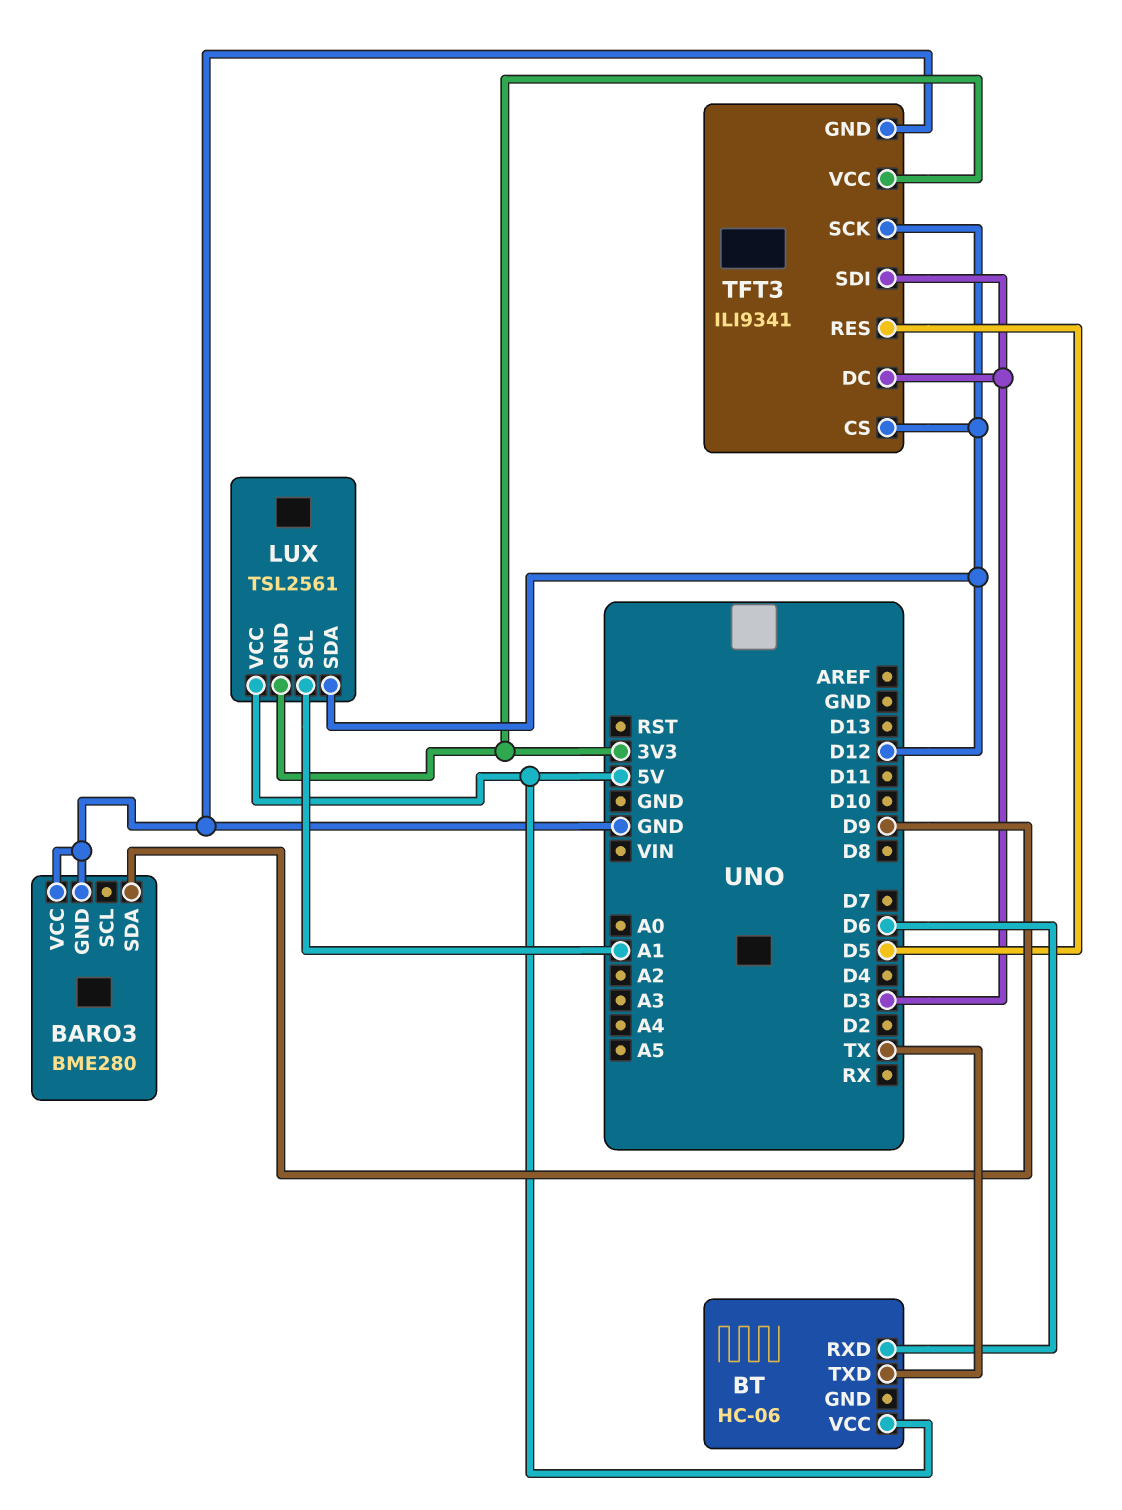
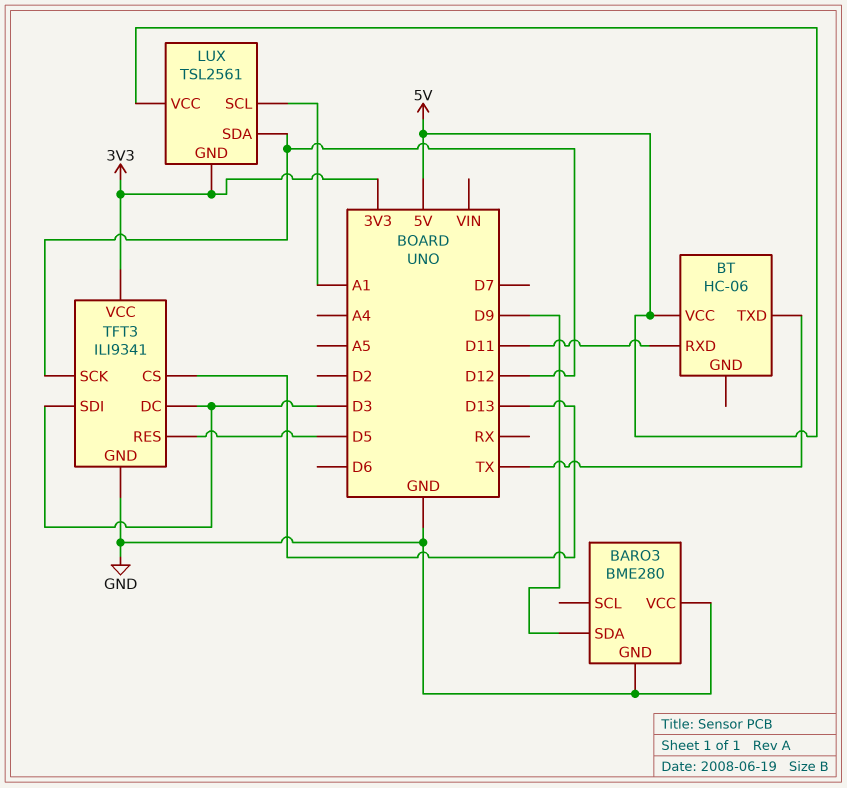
BT pin RXD: D6 -> D11
TFT3 pin CS: D12 -> D13

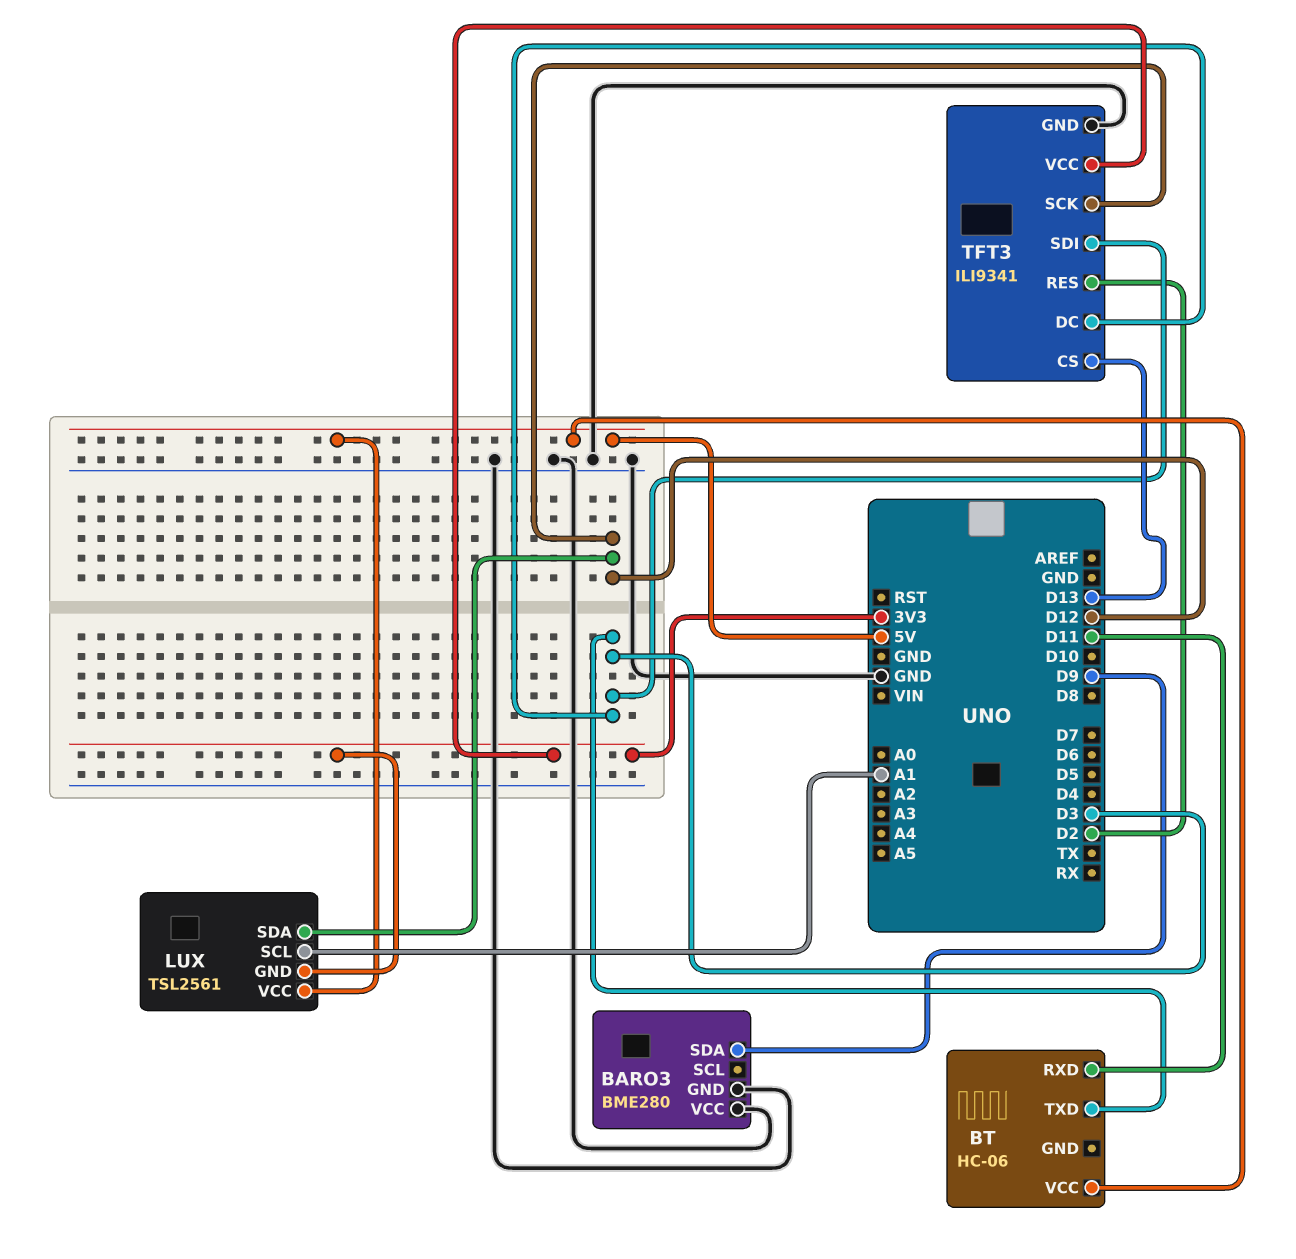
BT pin TXD: TX -> D3
TFT3 pin RES: D5 -> D2

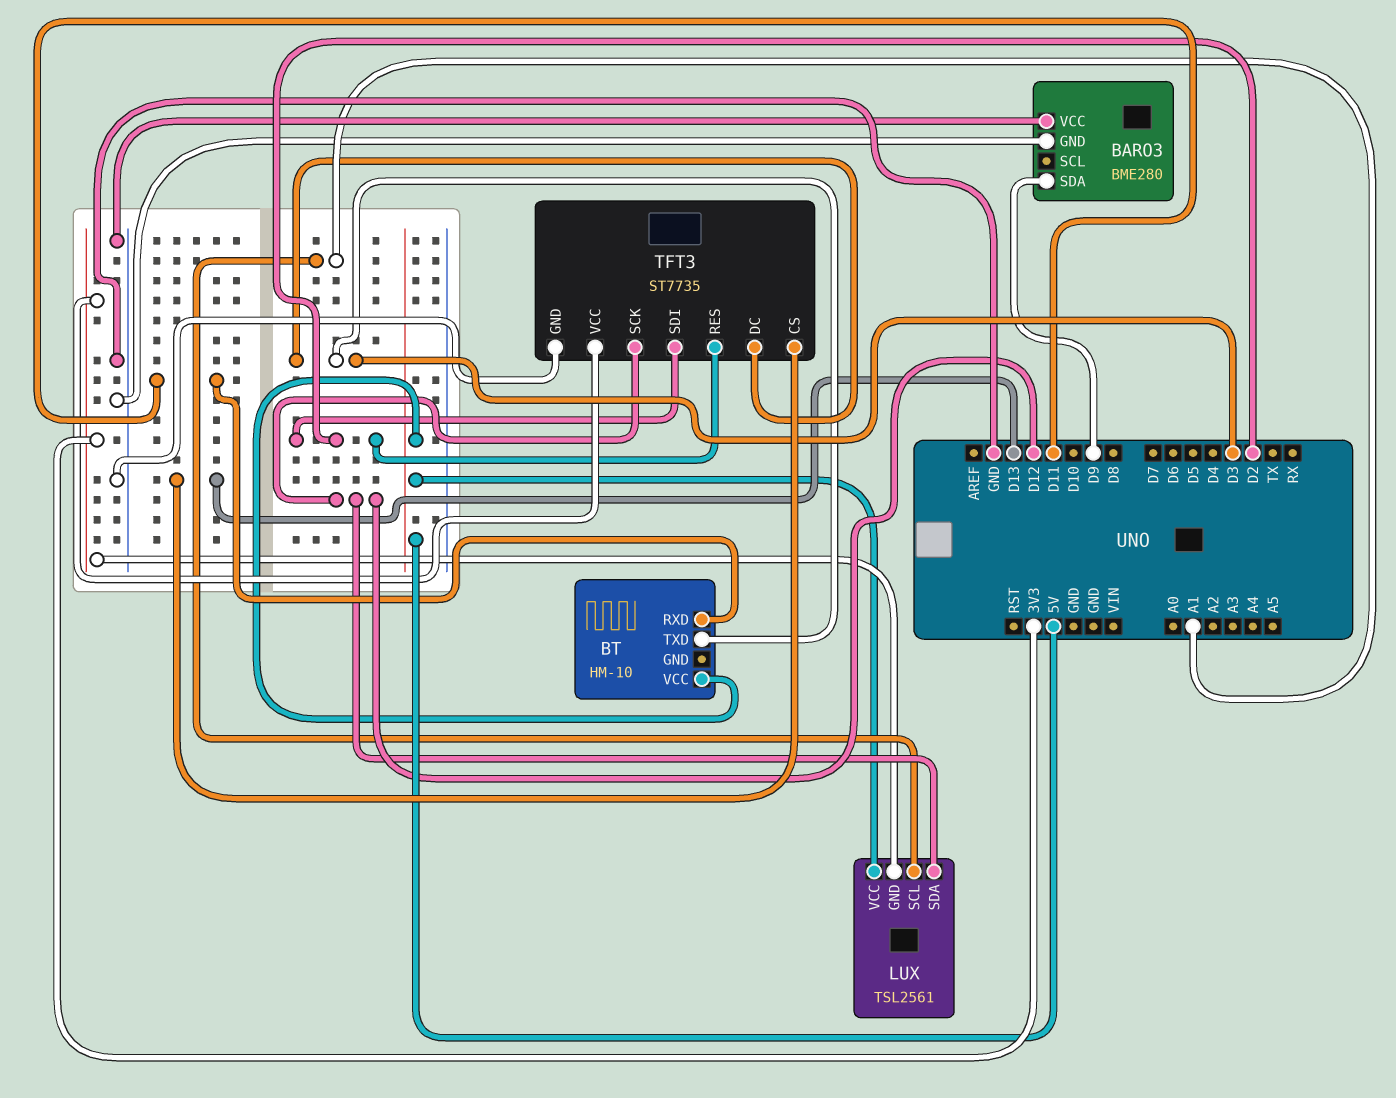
BT: HC-06 -> HM-10
TFT3: ILI9341 -> ST7735
TFT3 pin SDI: D3 -> D2

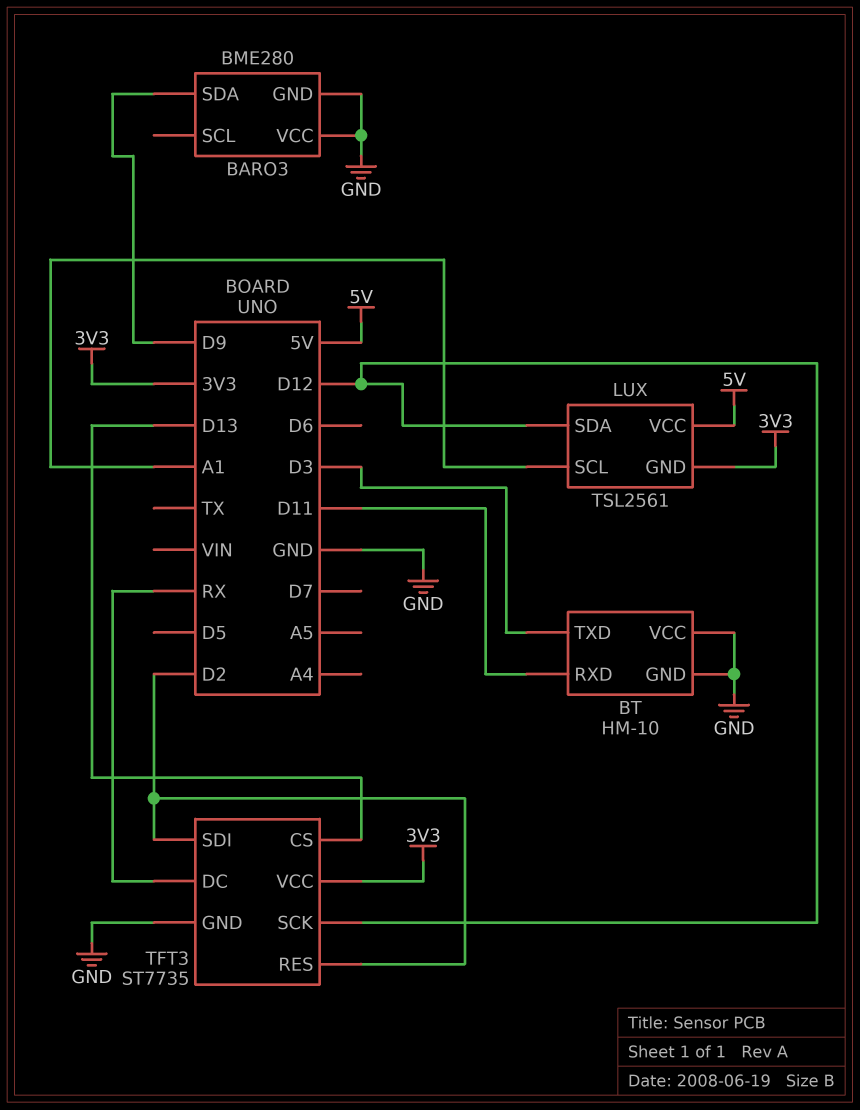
BT pin GND: none -> GND
BT pin VCC: 5V -> GND
TFT3 pin DC: D3 -> RX

